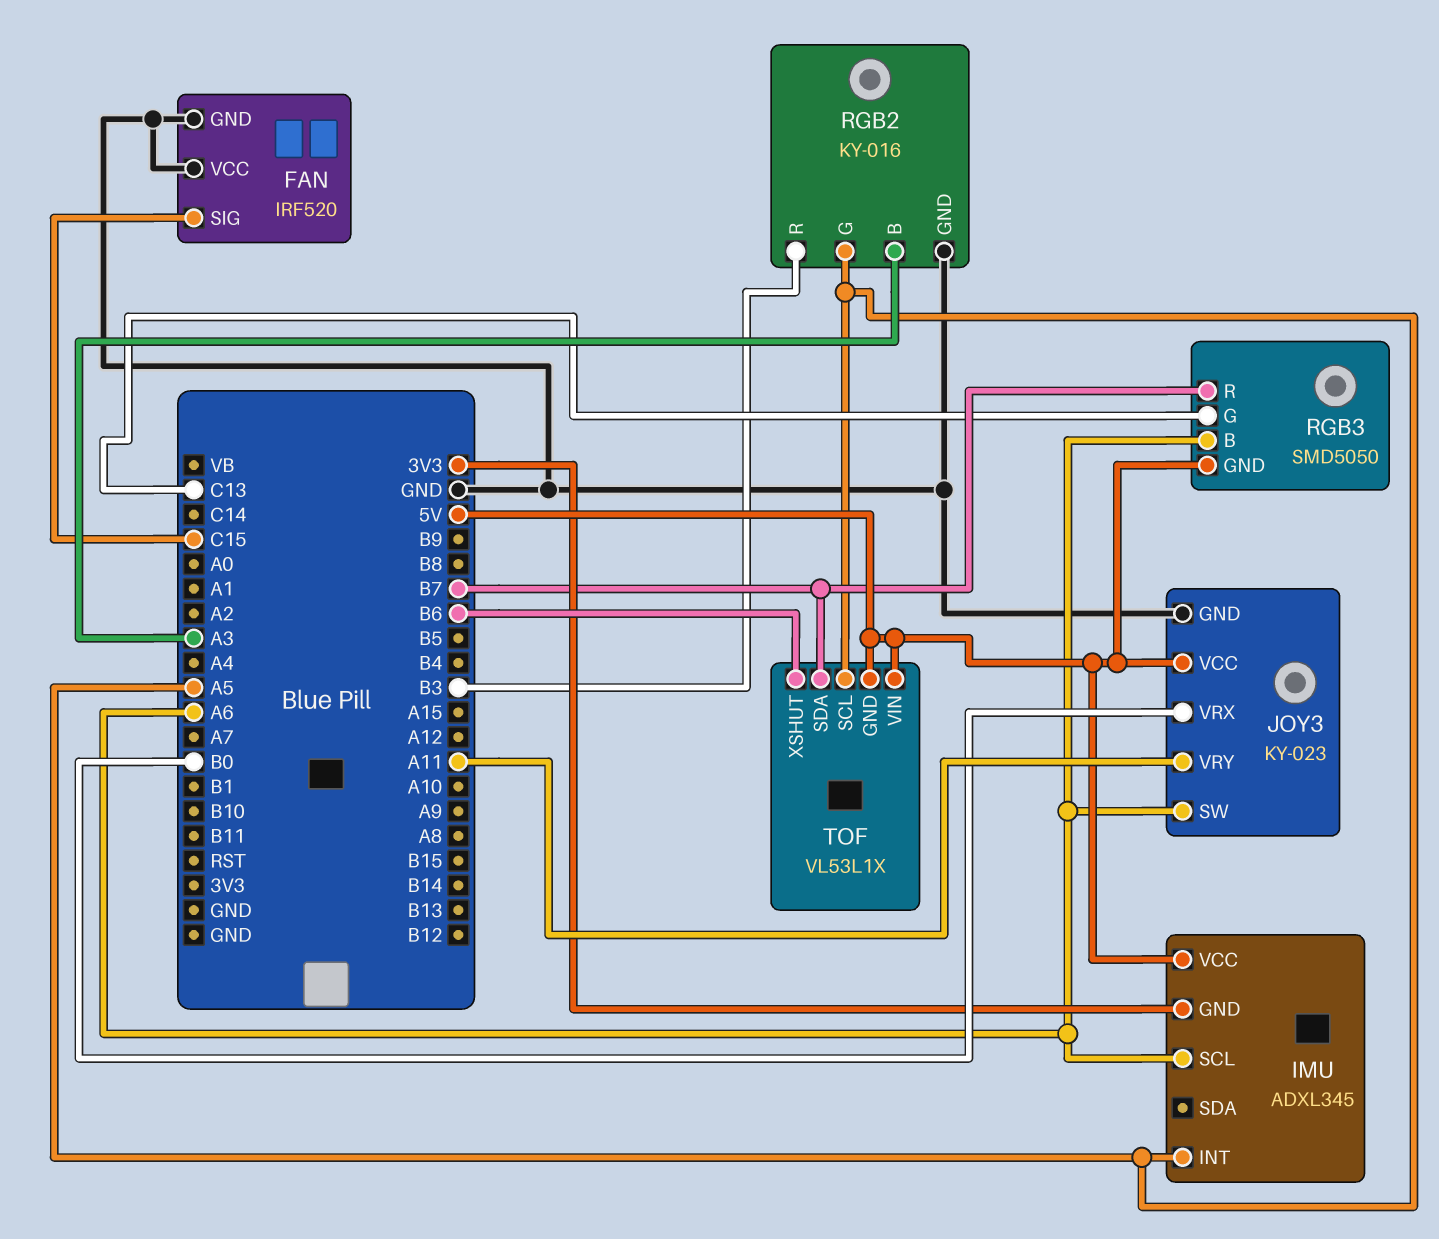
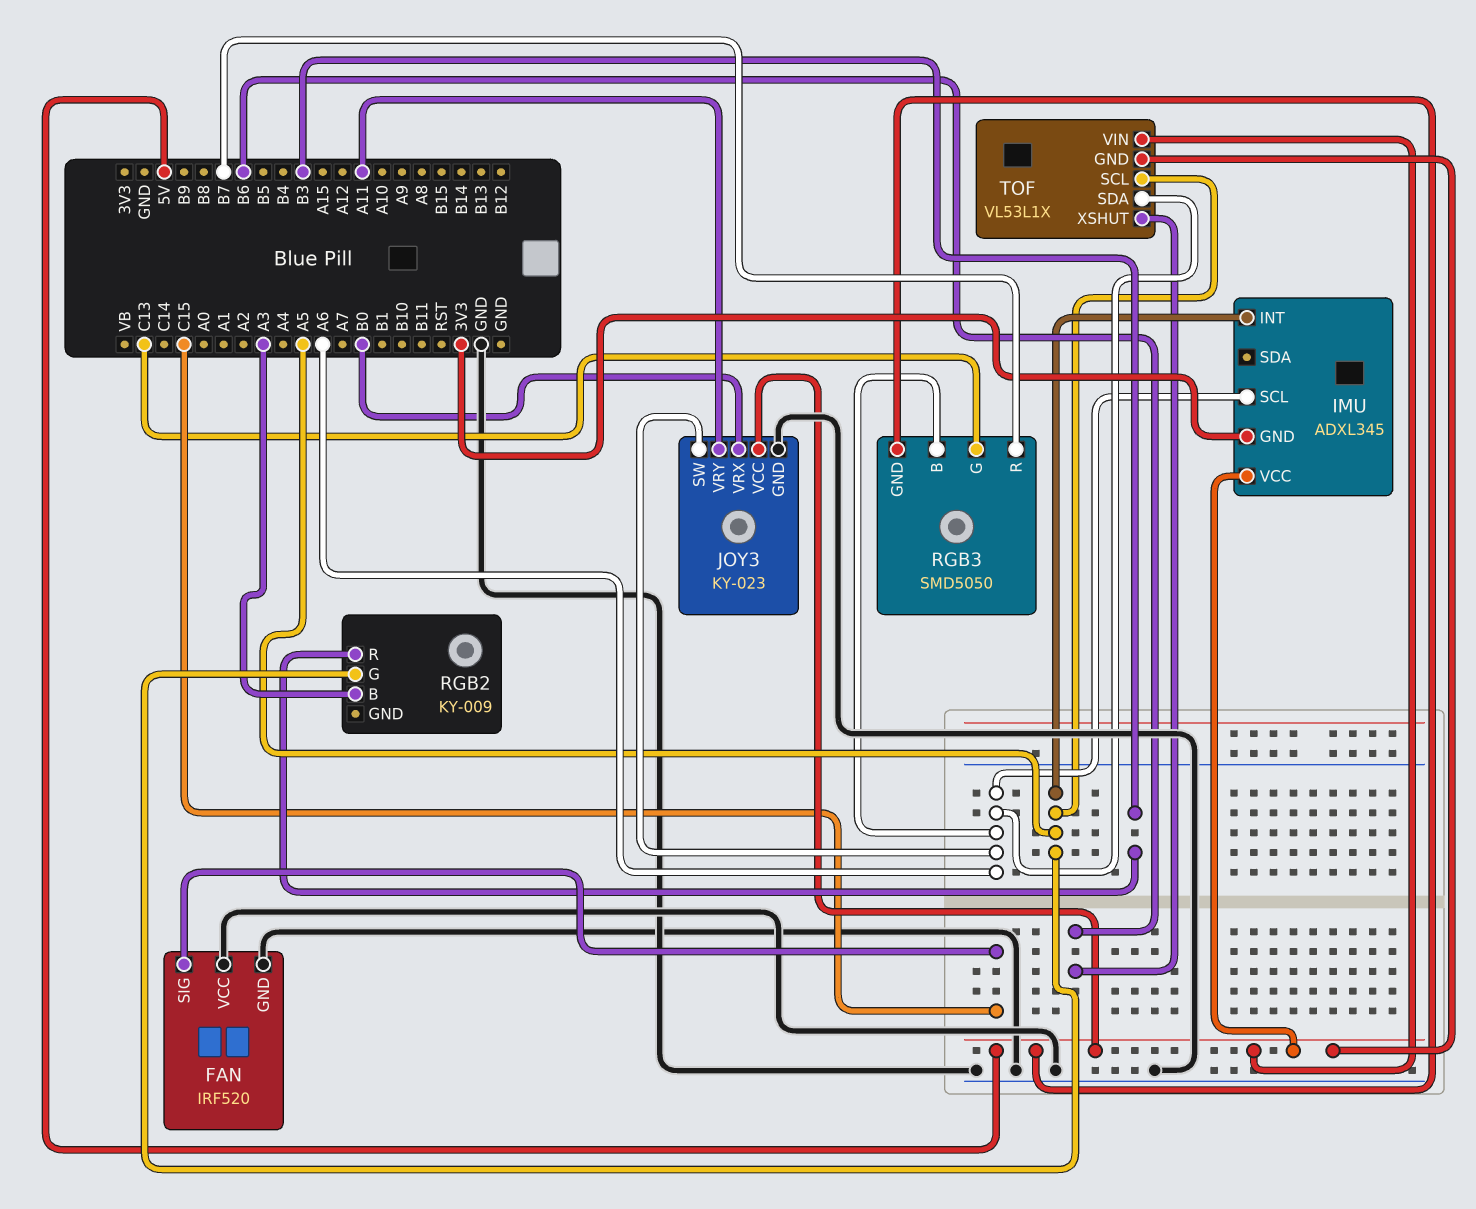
RGB2: KY-016 -> KY-009
RGB2 pin GND: GND -> none
TOF pin SDA: B7 -> A6

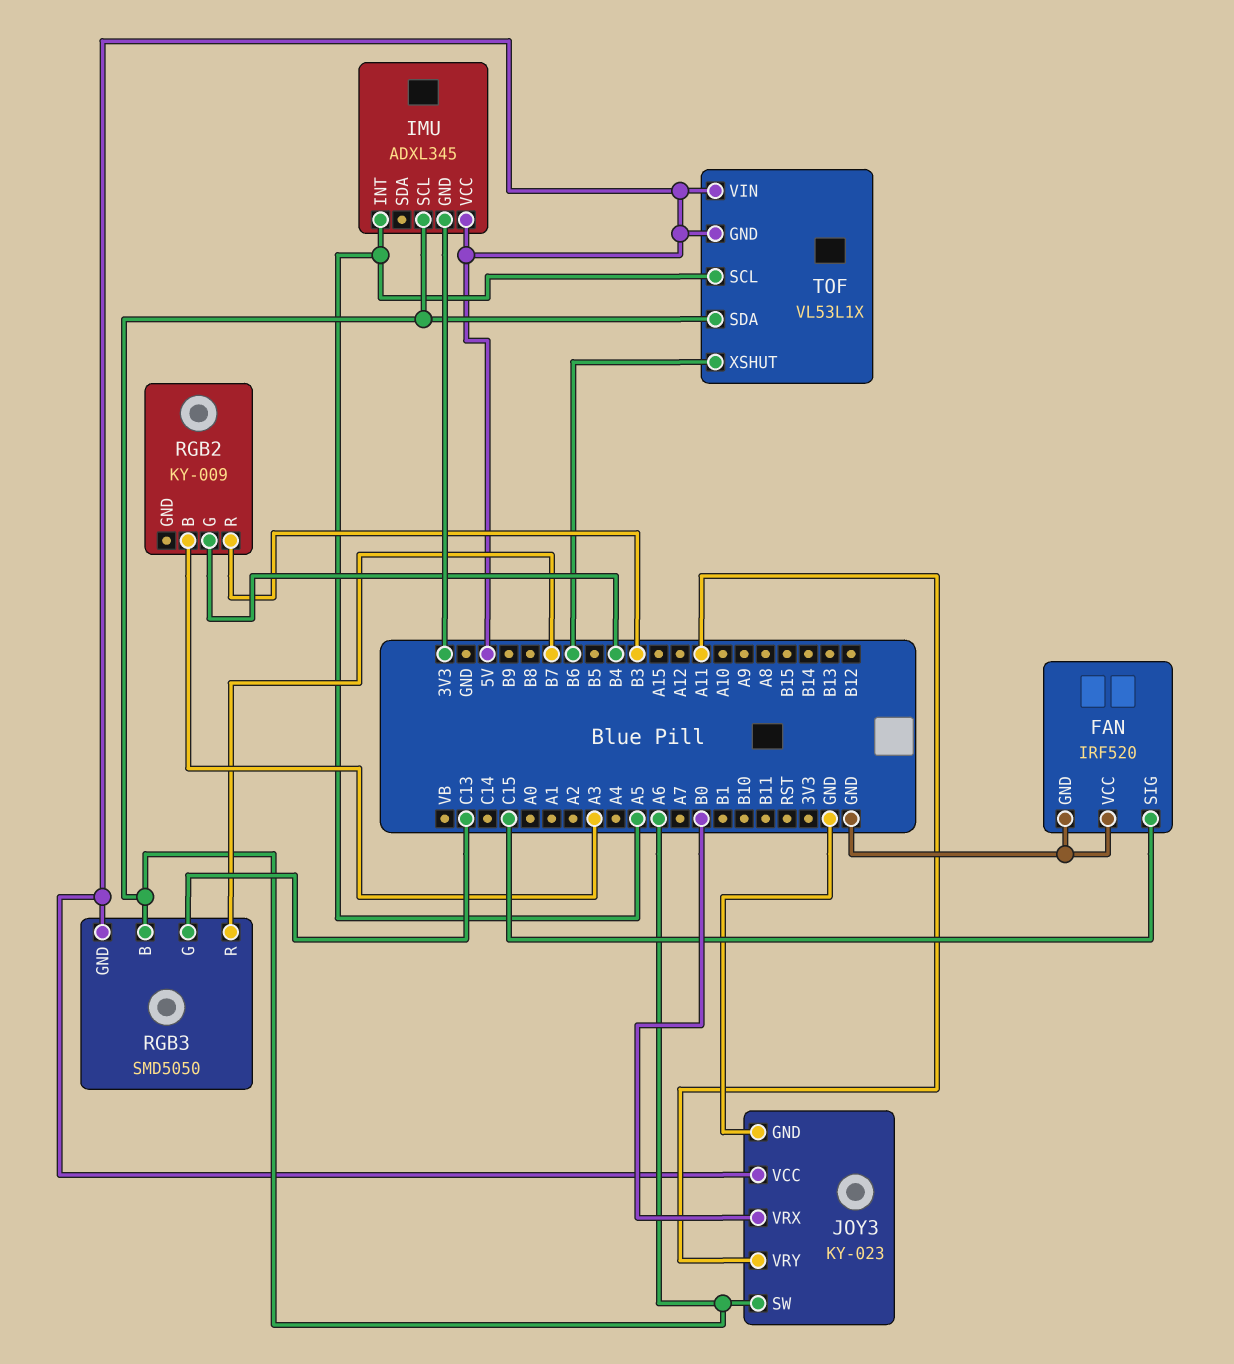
RGB2 pin G: A5 -> B4

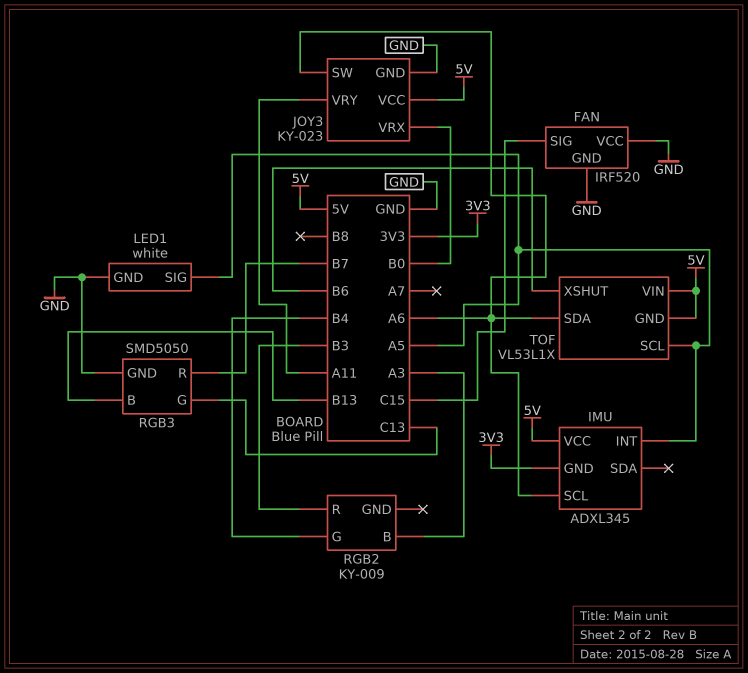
LED1: none -> white
LED1 pin GND: none -> GND
LED1 pin SIG: none -> A5
RGB3 pin B: A6 -> B13
RGB3 pin GND: 5V -> GND

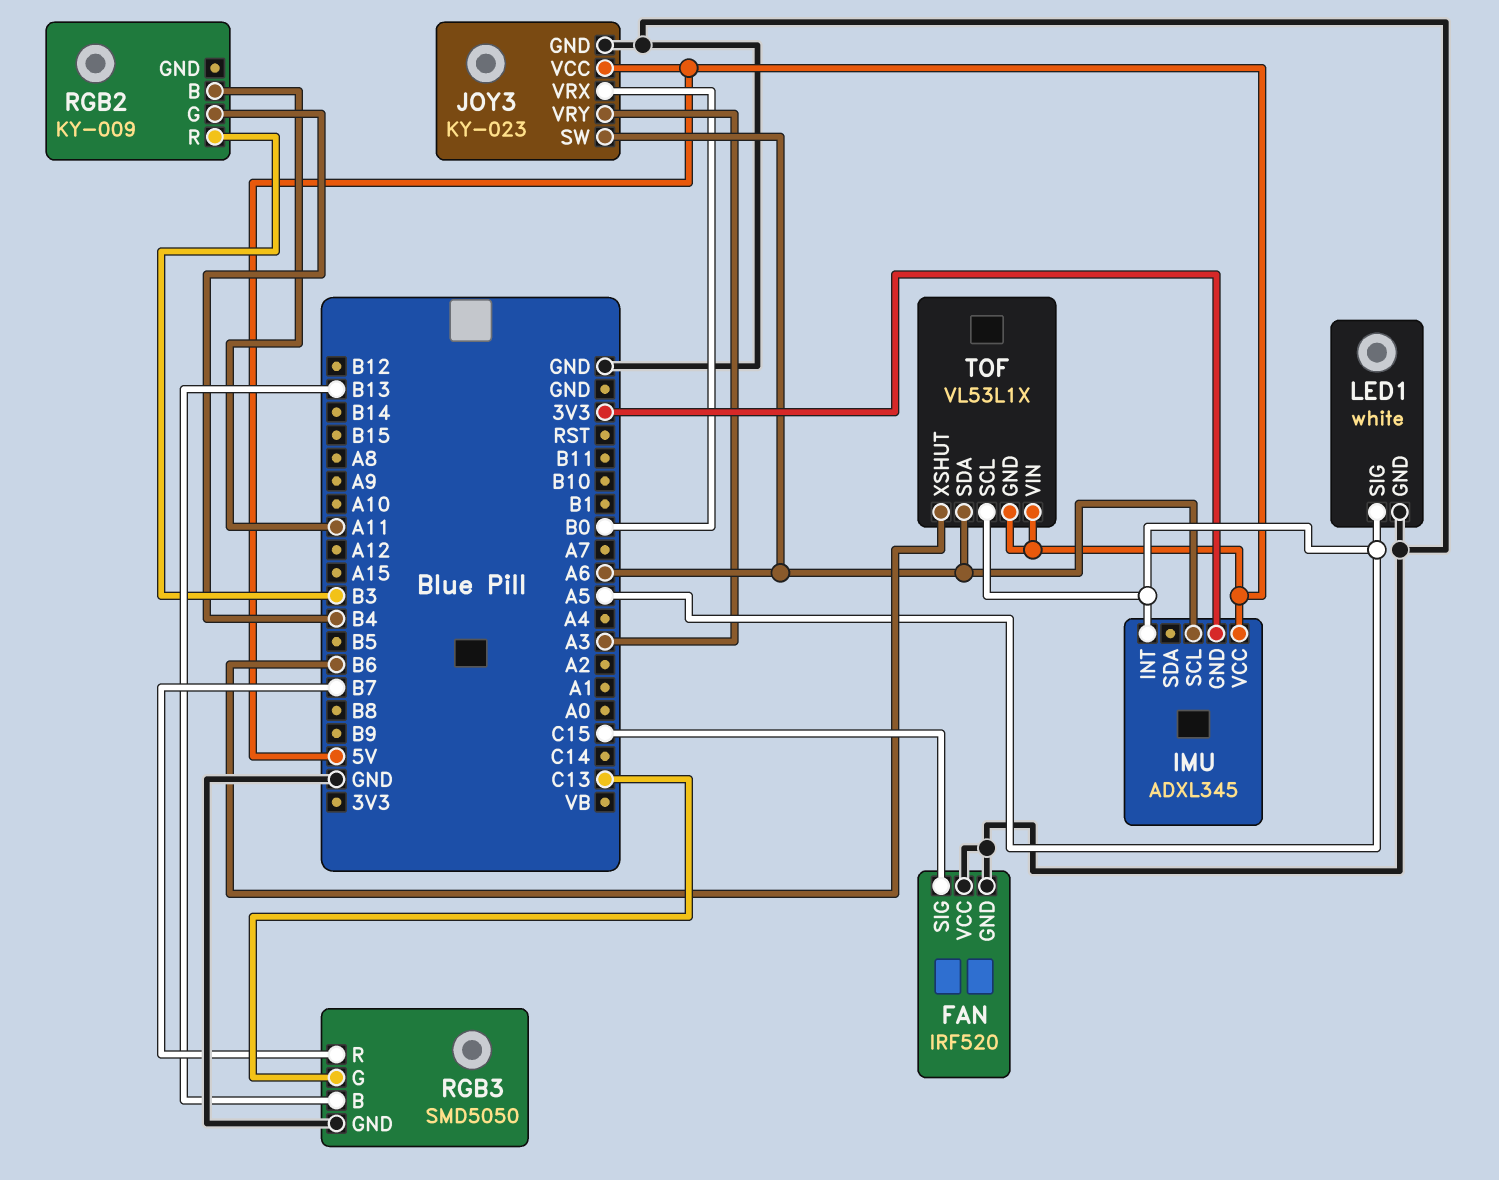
JOY3 pin VRY: A11 -> A3
RGB2 pin B: A3 -> A11

